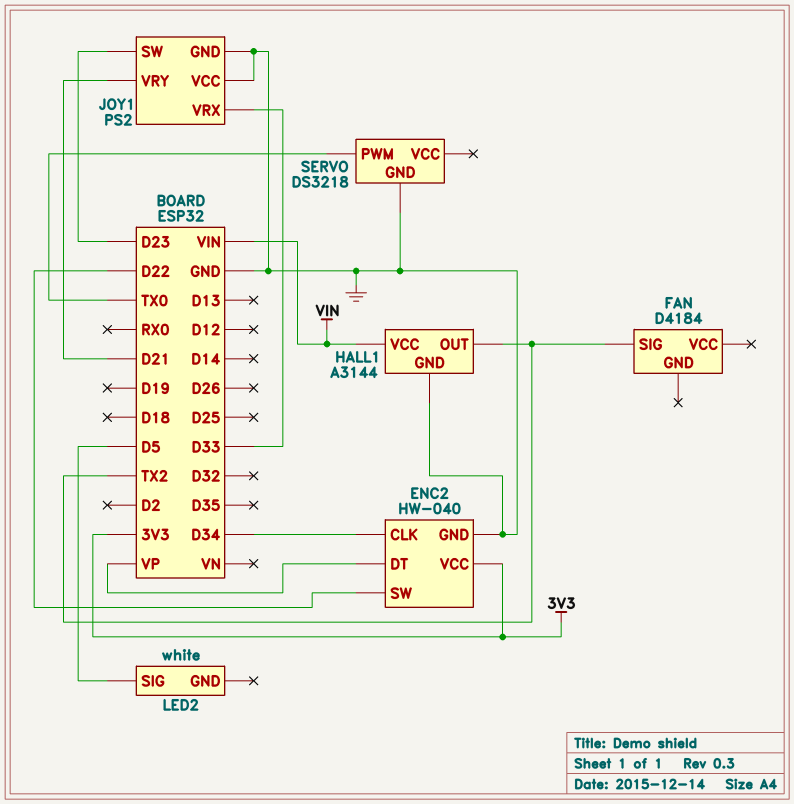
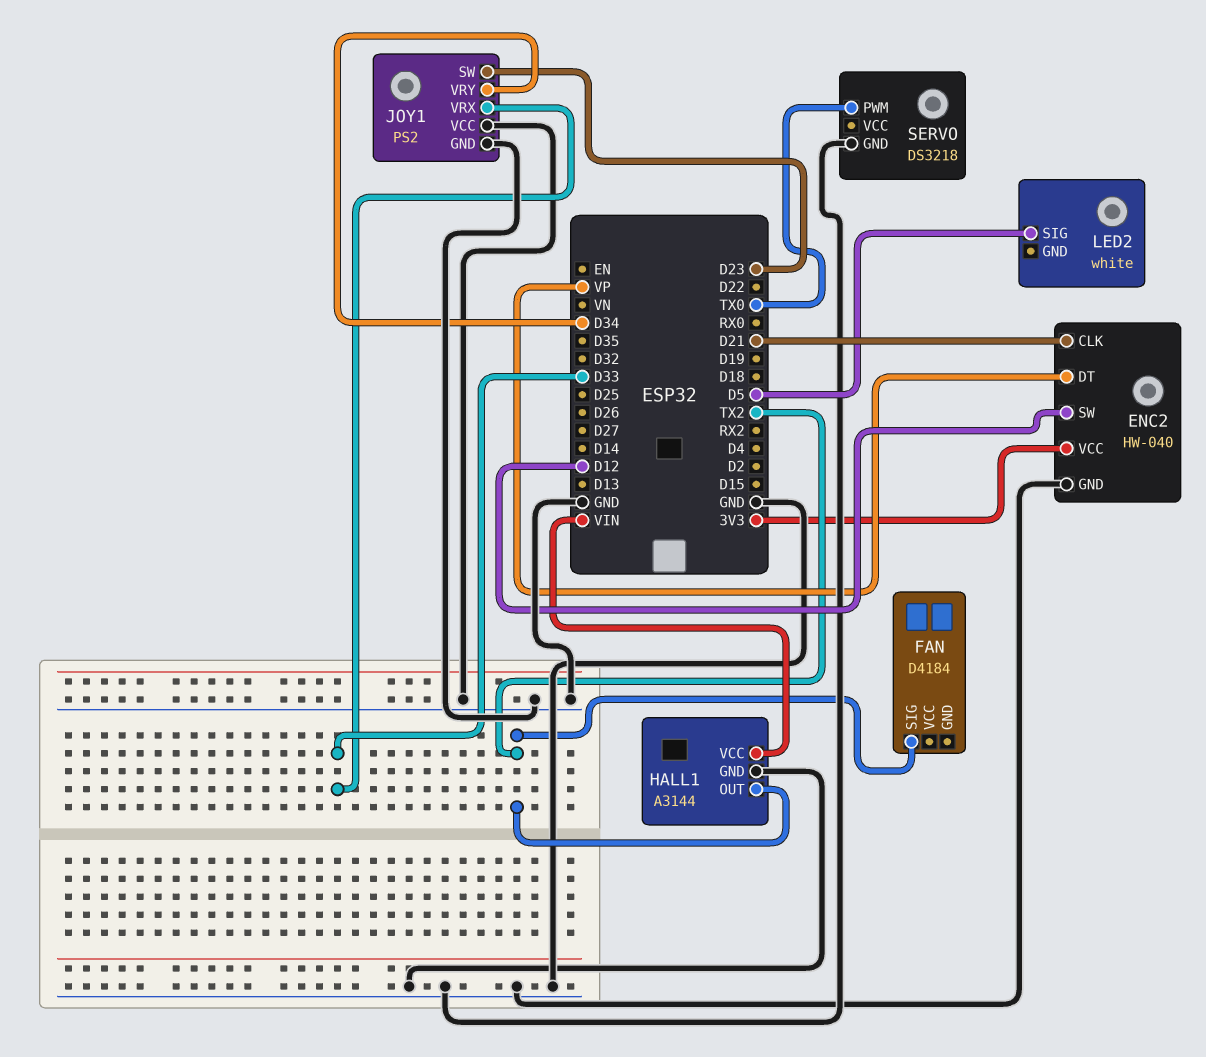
ENC2 pin CLK: D34 -> D21
ENC2 pin SW: D22 -> D12
JOY1 pin VRY: D21 -> D34

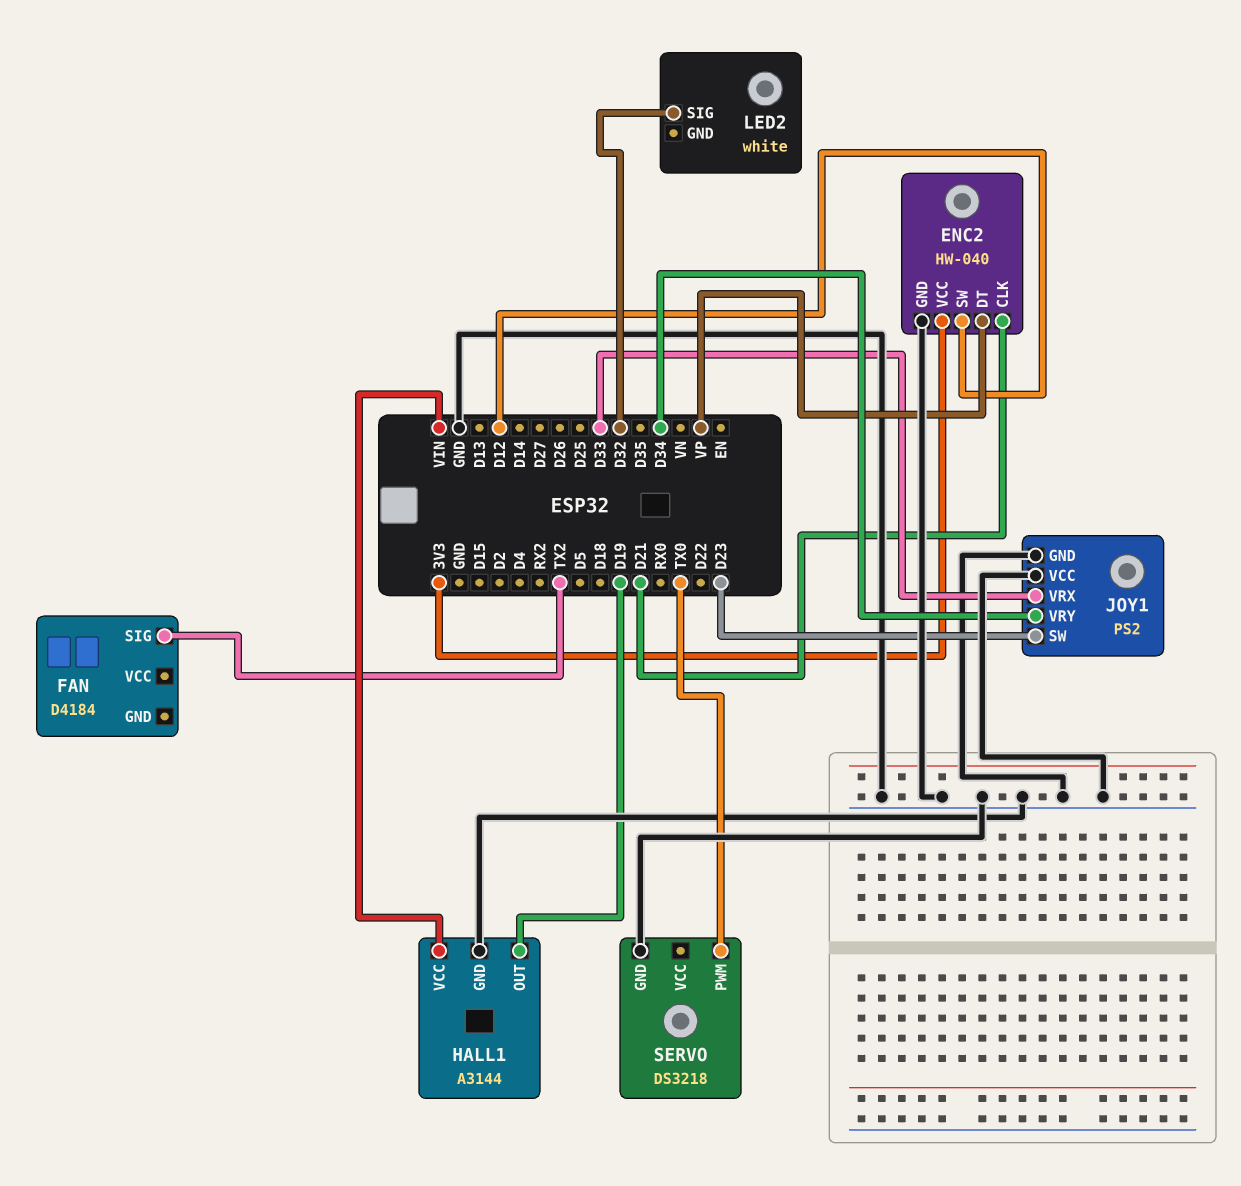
HALL1 pin OUT: TX2 -> D19
LED2 pin SIG: D5 -> D32

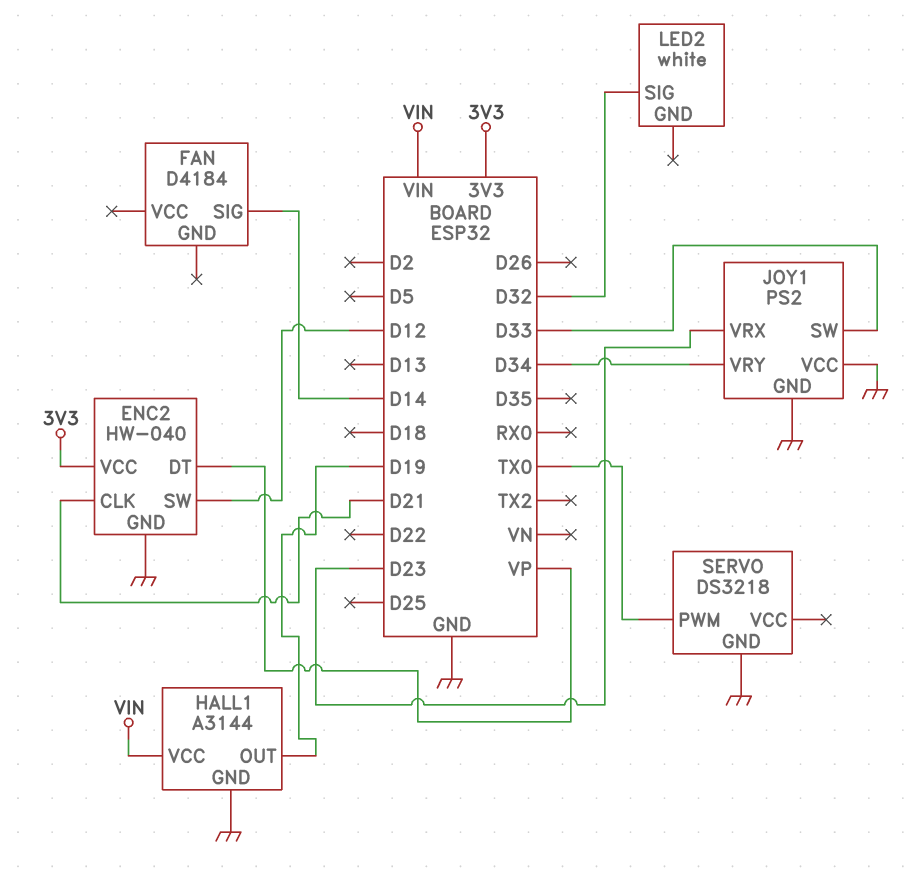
FAN pin SIG: TX2 -> D14
JOY1 pin SW: D23 -> D33
JOY1 pin VRX: D33 -> D23

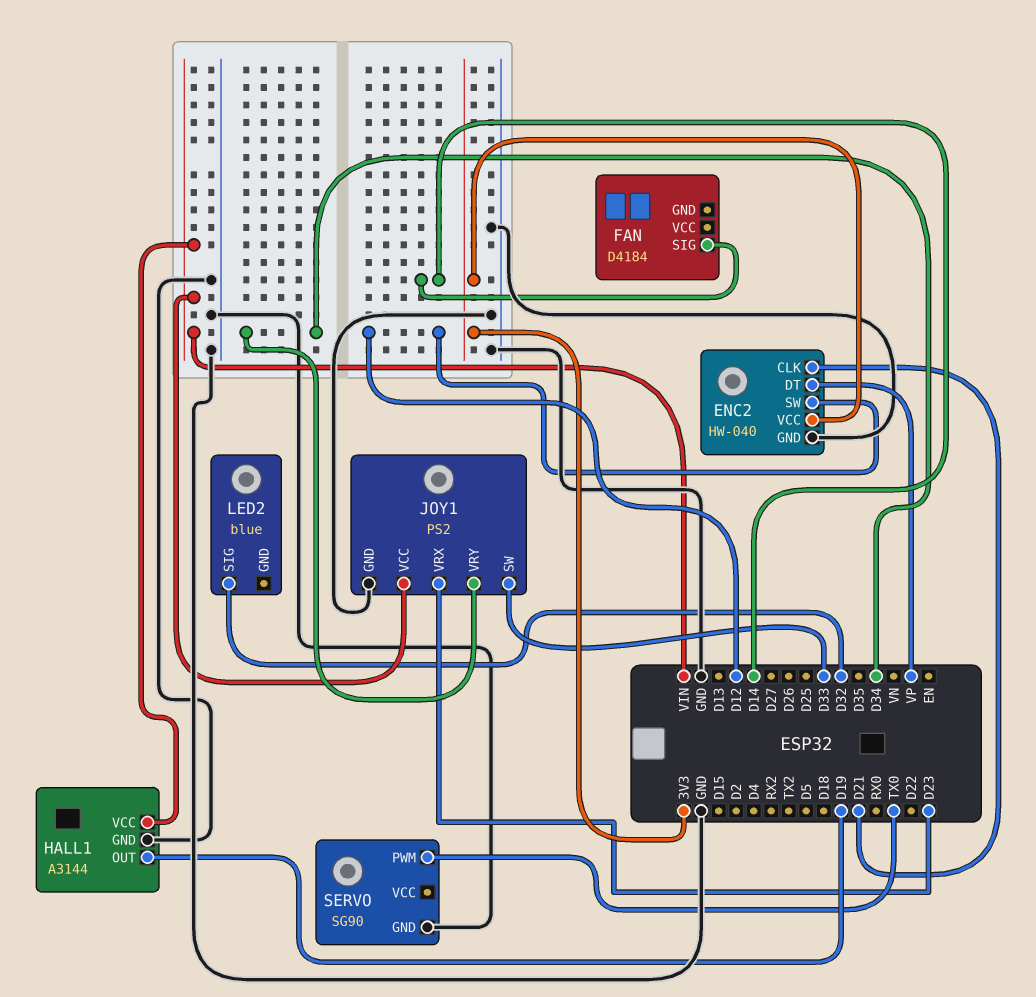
JOY1 pin VCC: GND -> VIN
LED2: white -> blue
SERVO: DS3218 -> SG90

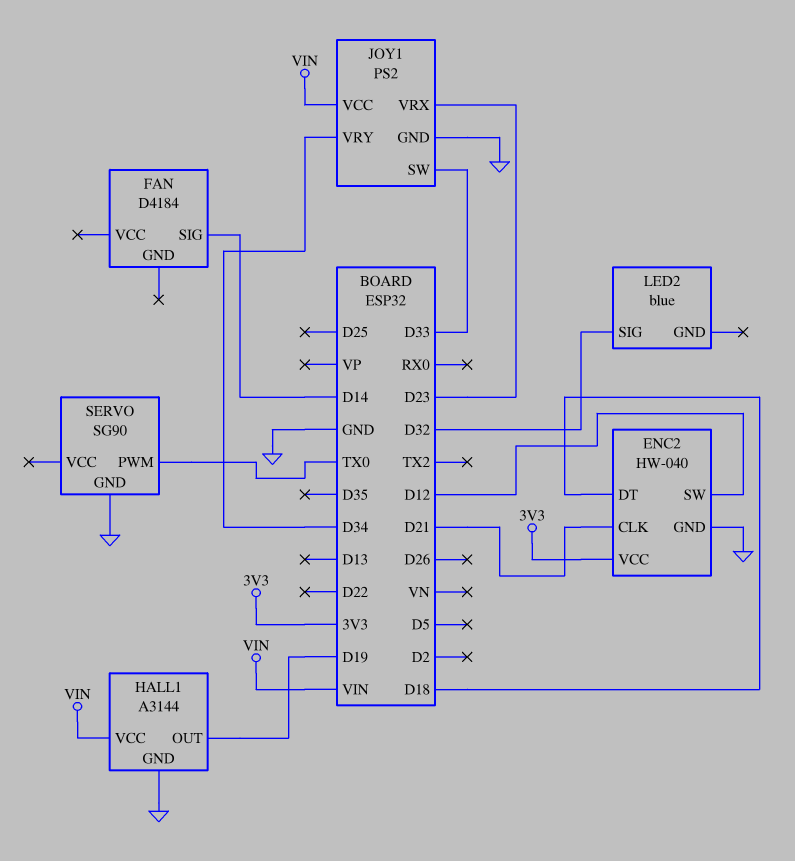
ENC2 pin DT: VP -> D18

